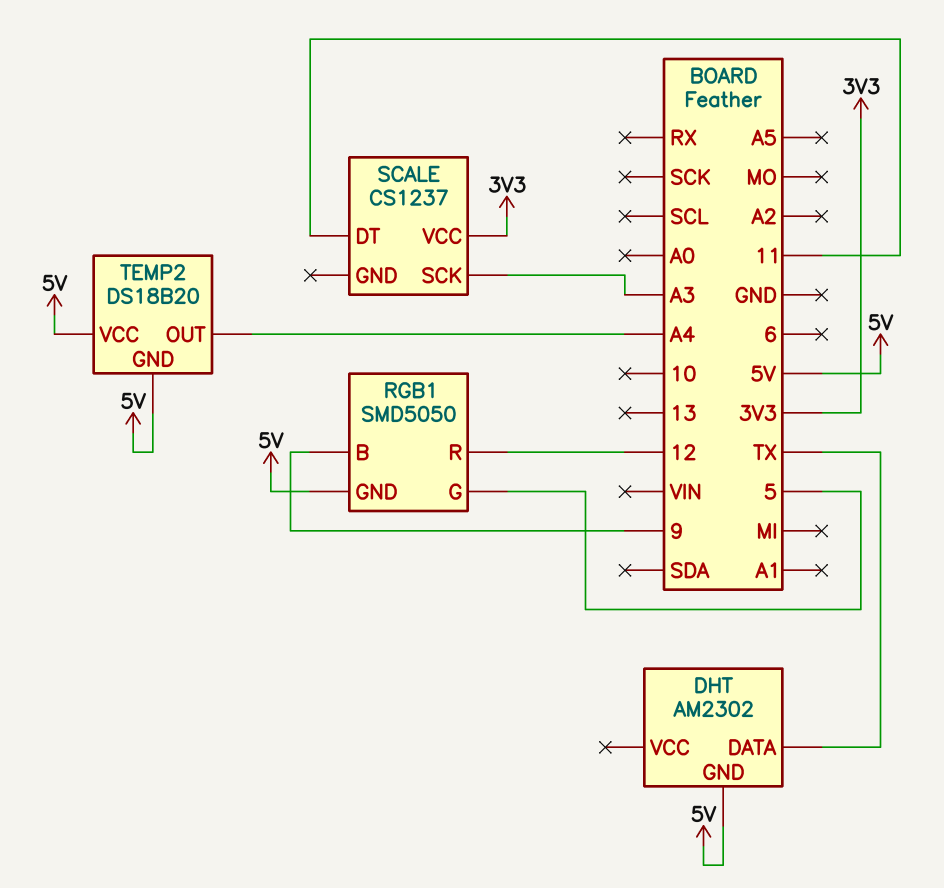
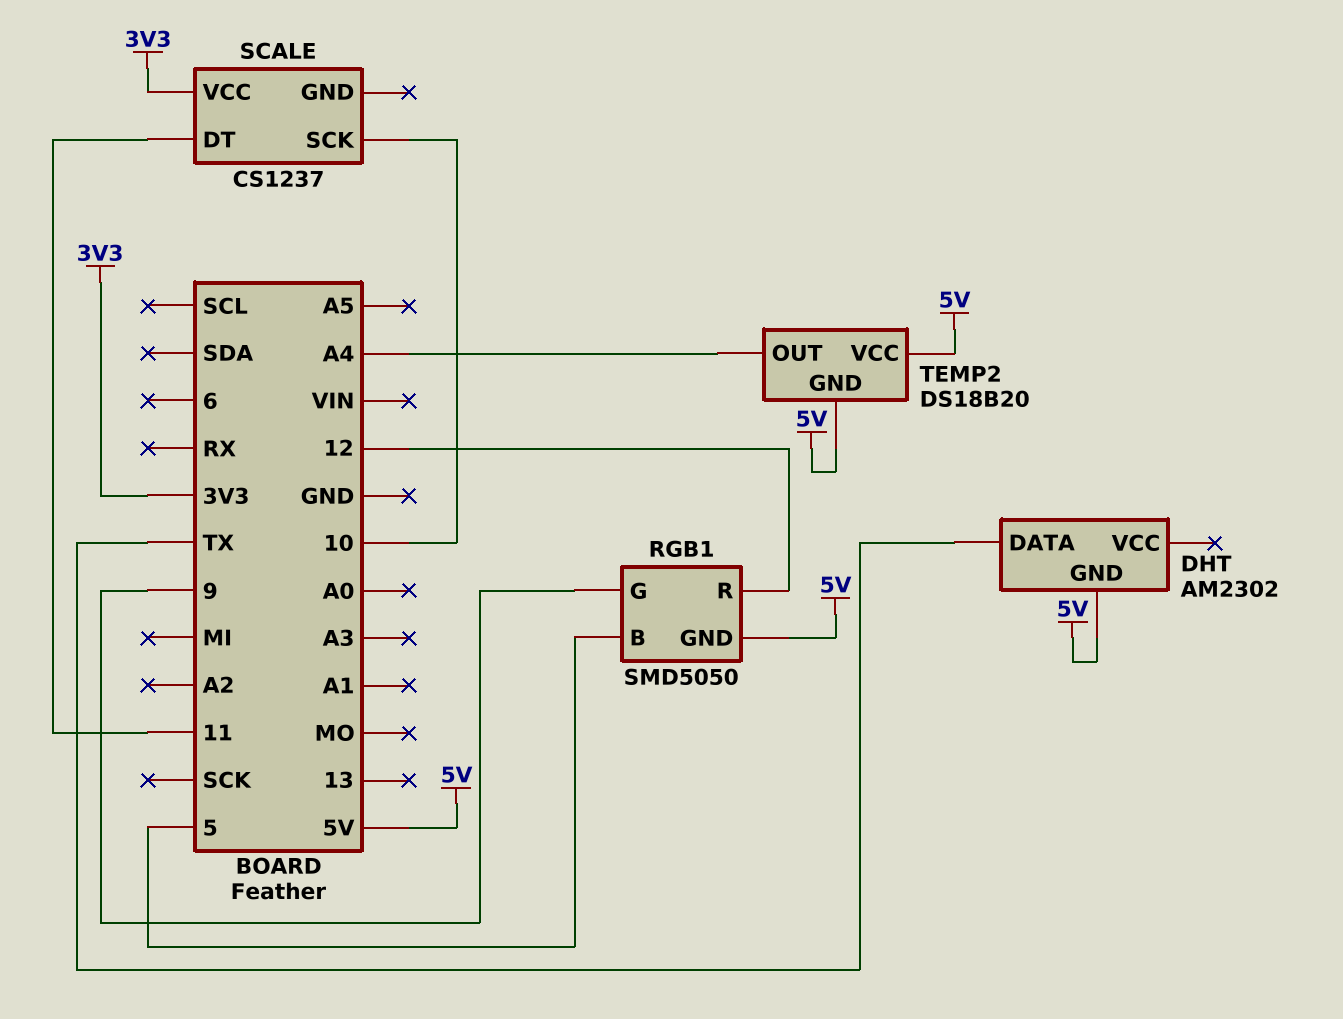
RGB1 pin B: 9 -> 5
RGB1 pin G: 5 -> 9
SCALE pin SCK: A3 -> 10

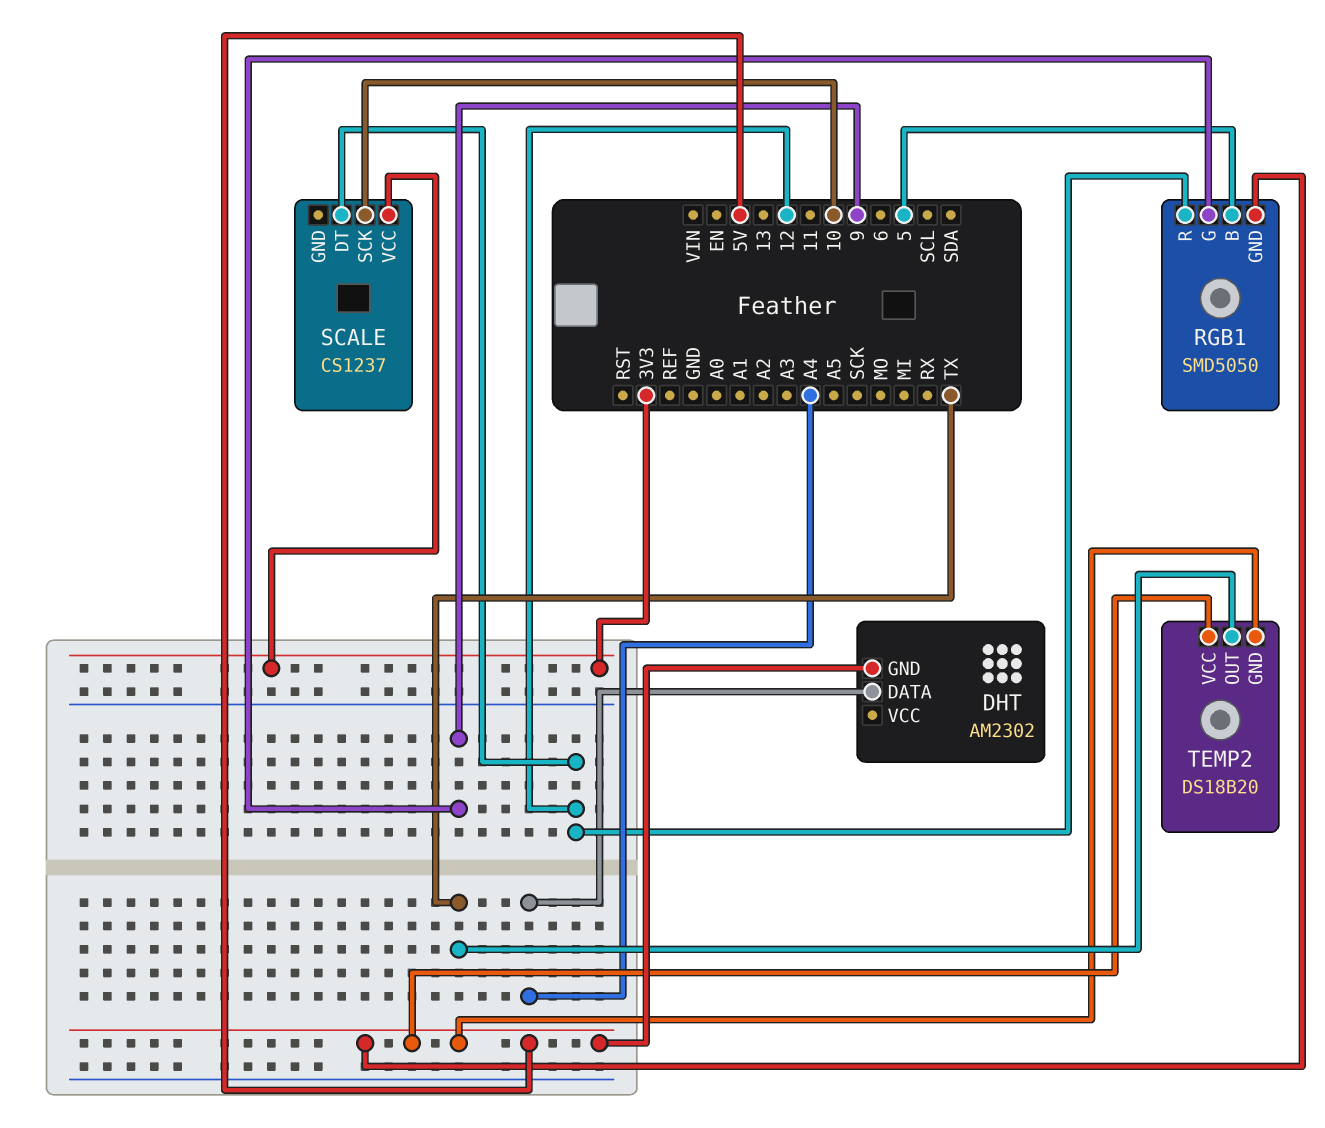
DHT pin DATA: TX -> A4
SCALE pin DT: 11 -> 12
TEMP2 pin OUT: A4 -> TX

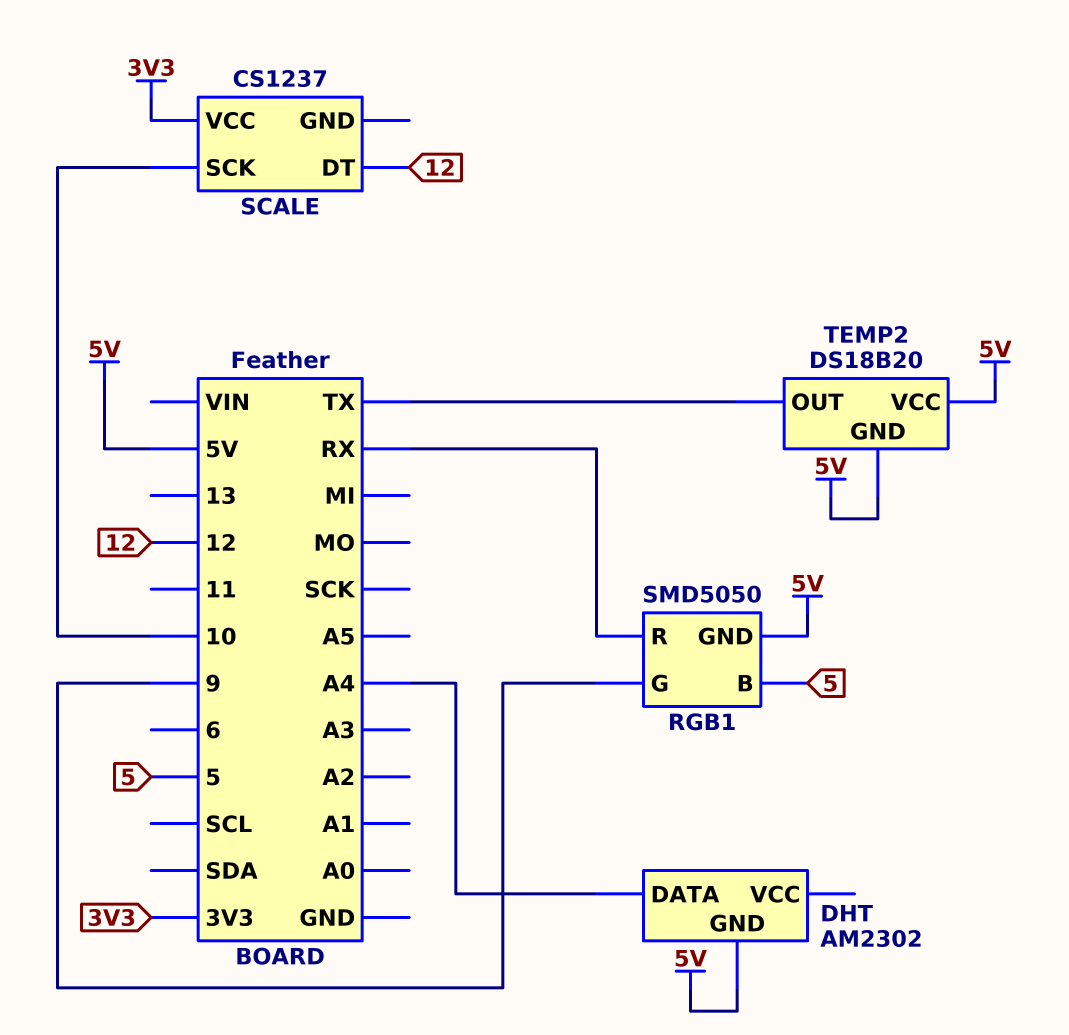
RGB1 pin R: 12 -> RX

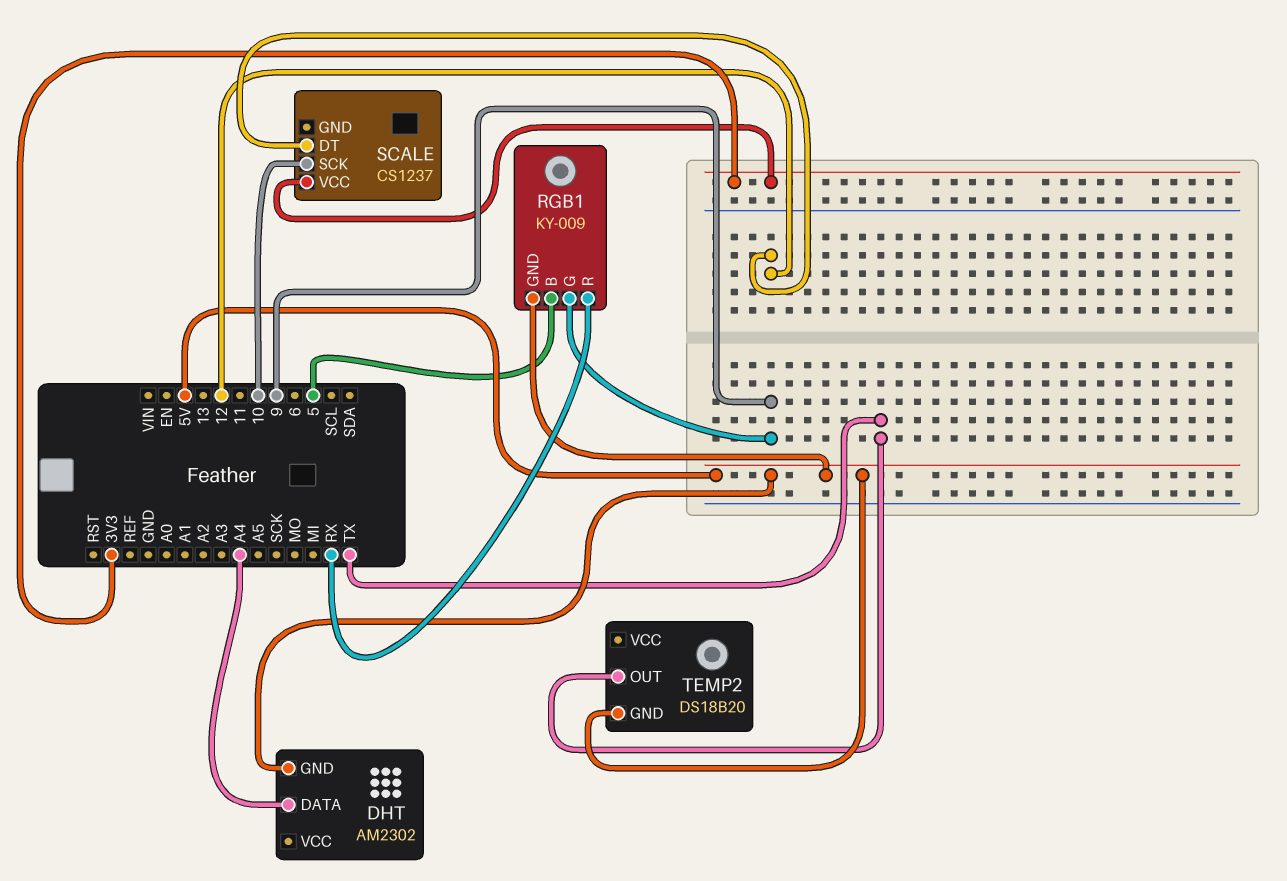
RGB1: SMD5050 -> KY-009
TEMP2 pin VCC: 5V -> none

